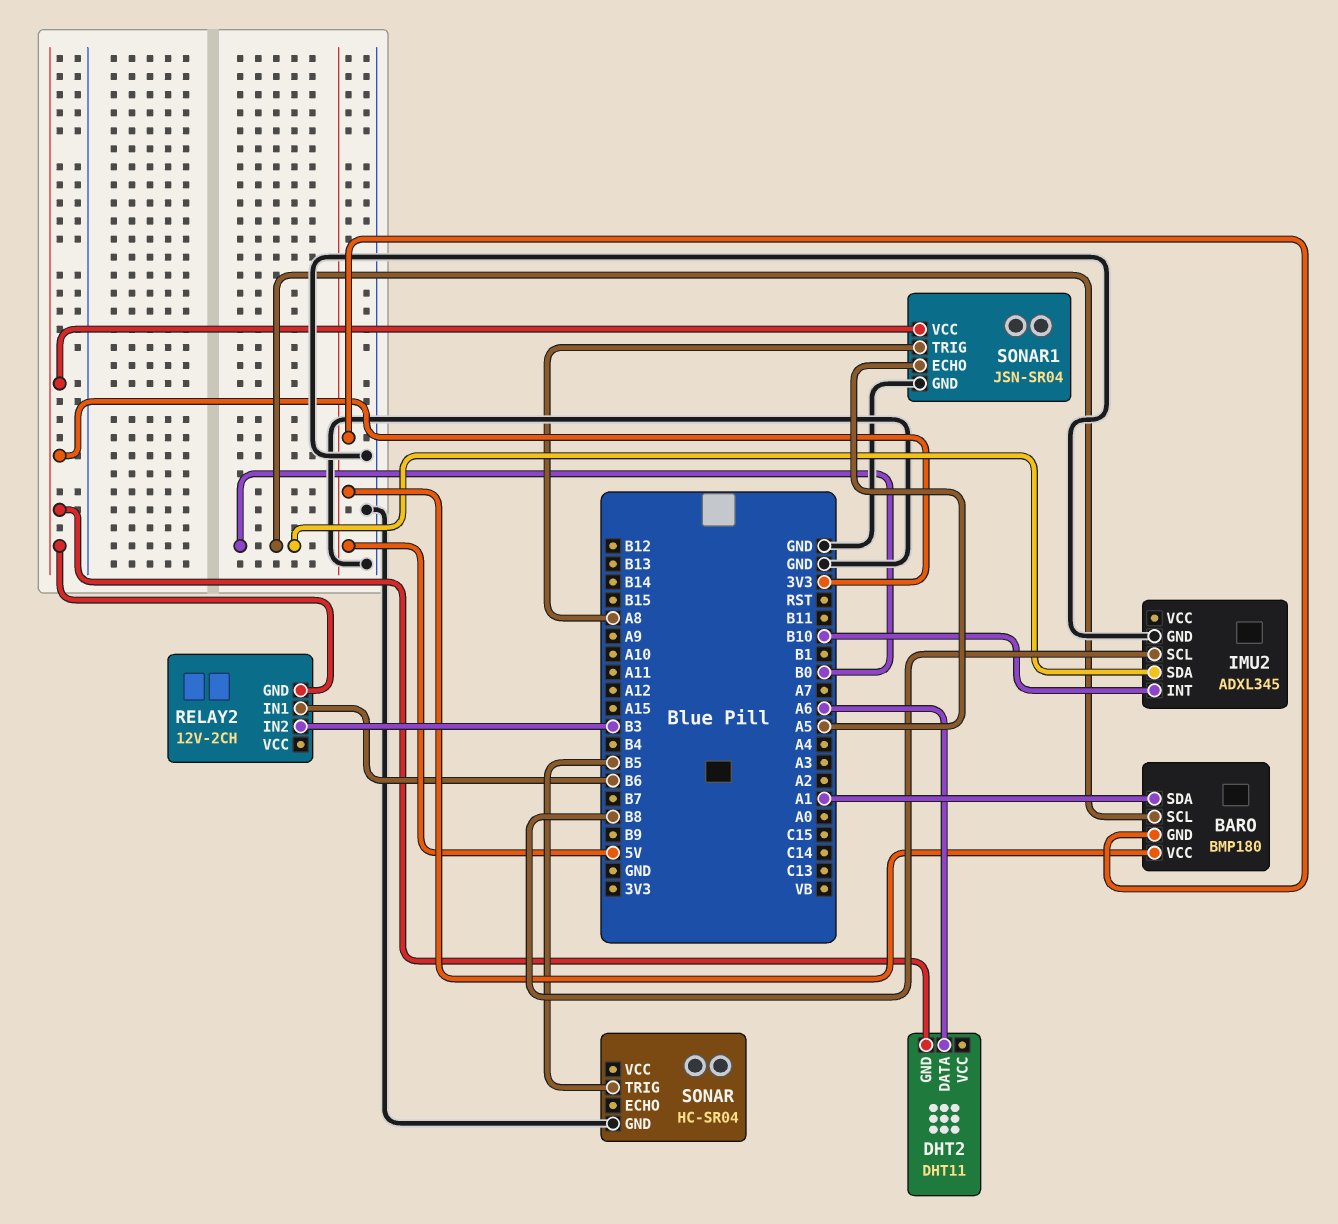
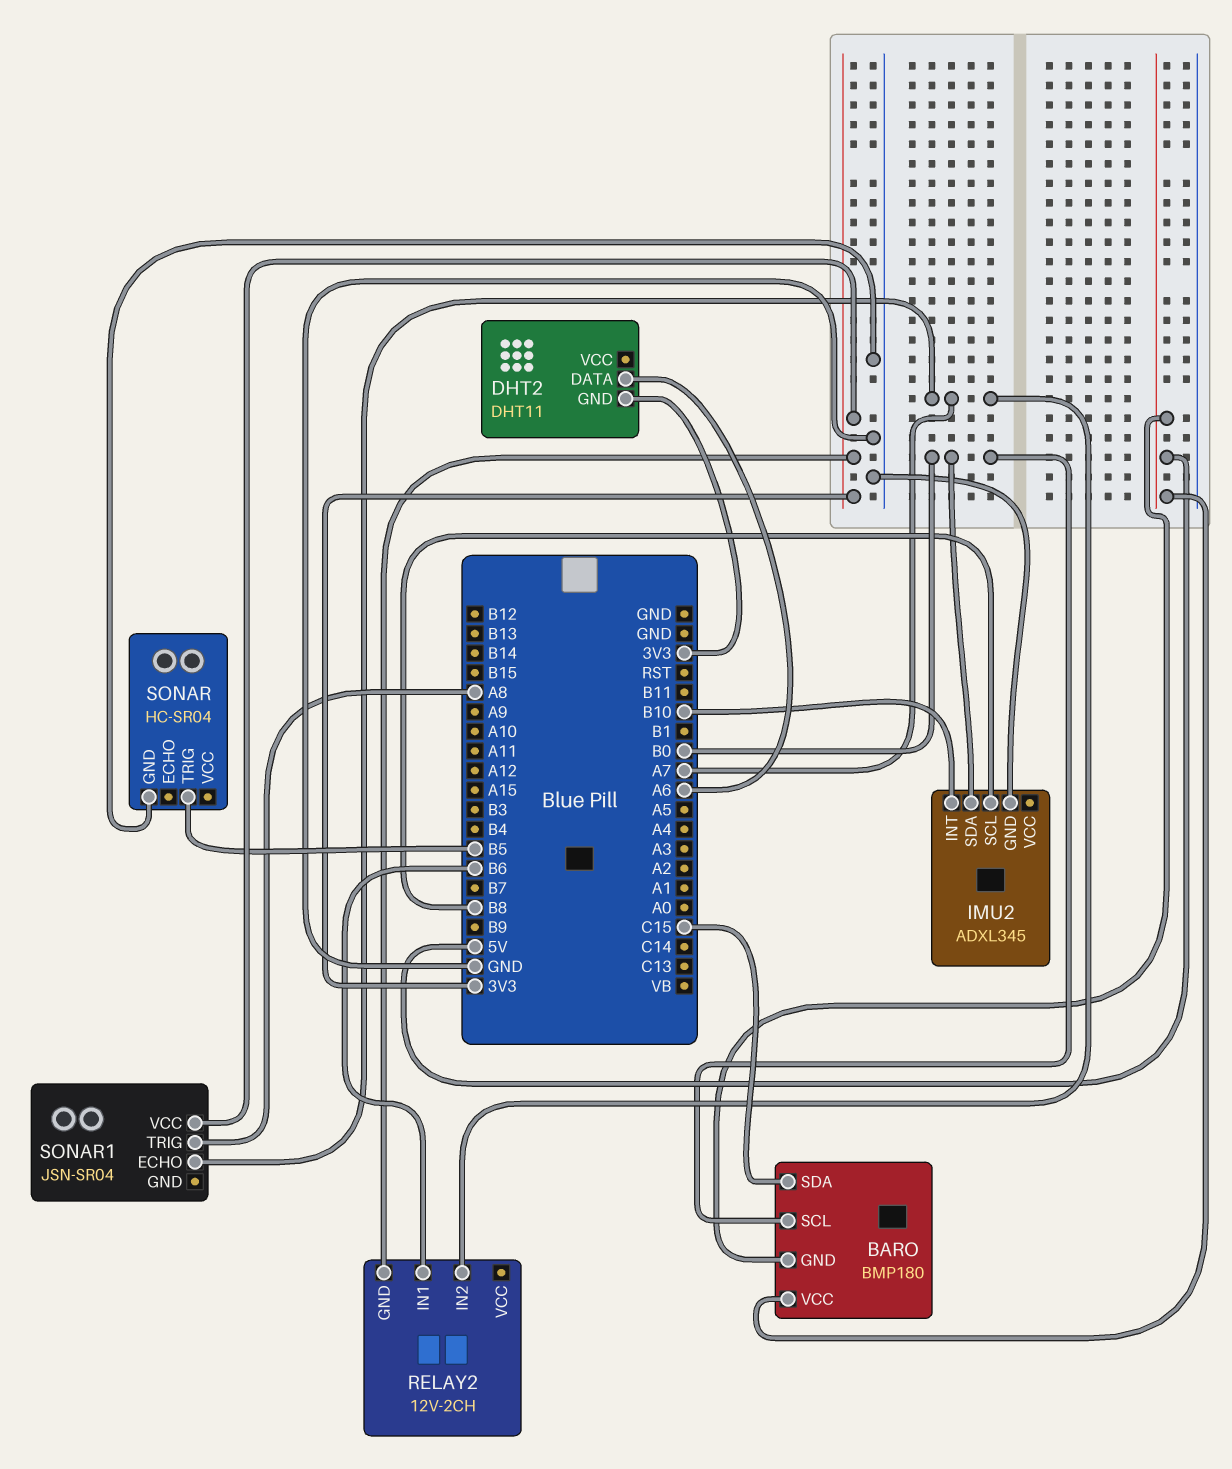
BARO pin SDA: A1 -> C15
RELAY2 pin IN2: B3 -> A7
SONAR1 pin ECHO: A5 -> A7
SONAR1 pin GND: GND -> none

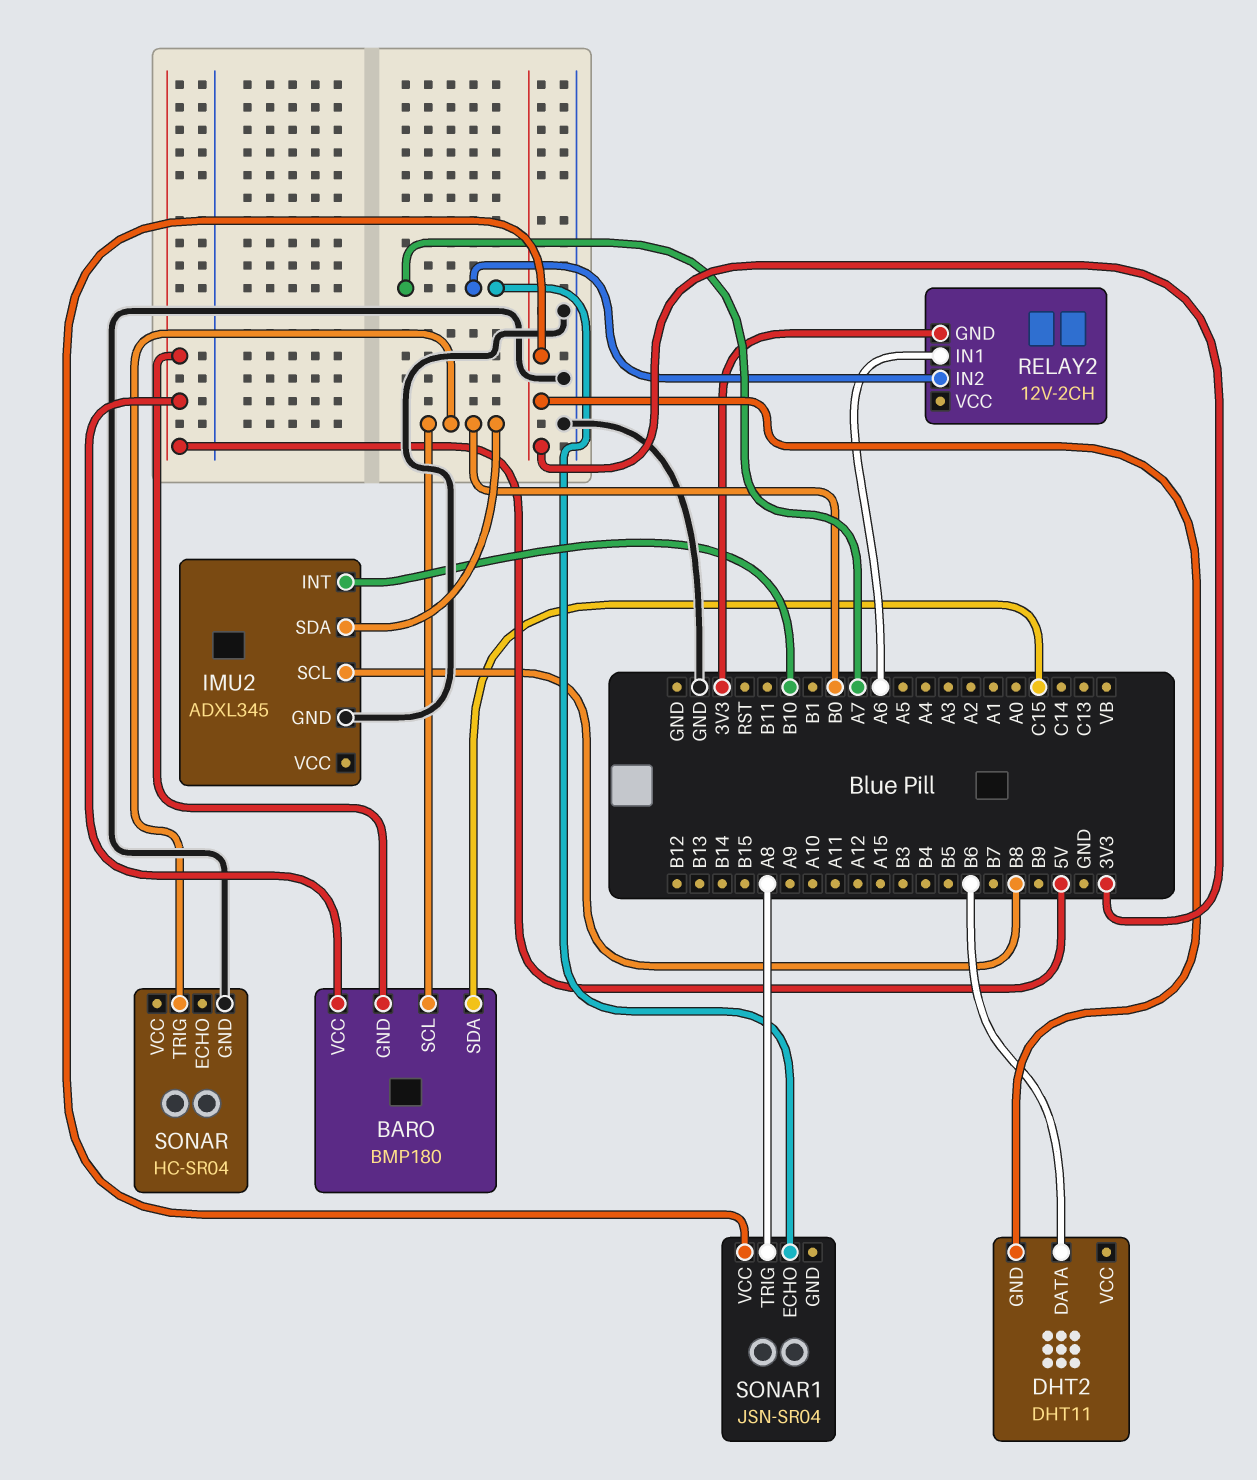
DHT2 pin DATA: A6 -> B6
RELAY2 pin IN1: B6 -> A6
SONAR pin TRIG: B5 -> B0

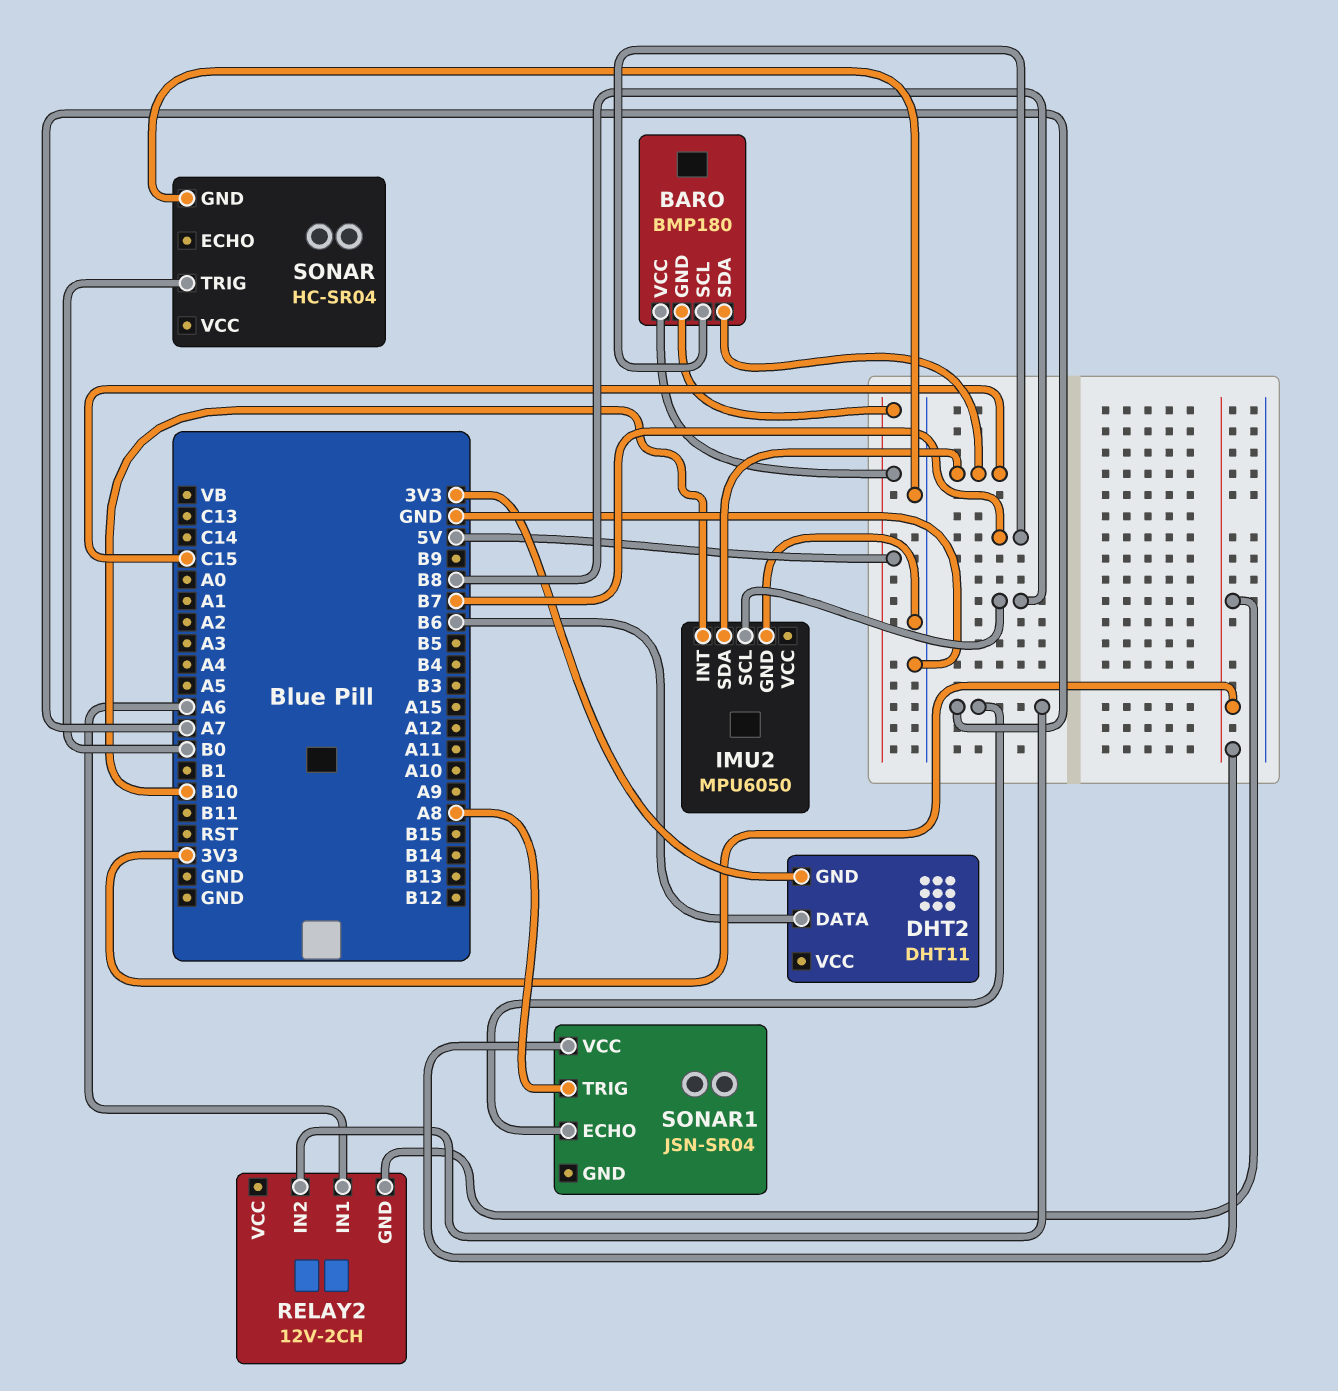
BARO pin SCL: B0 -> B7
IMU2: ADXL345 -> MPU6050
IMU2 pin SDA: B0 -> C15

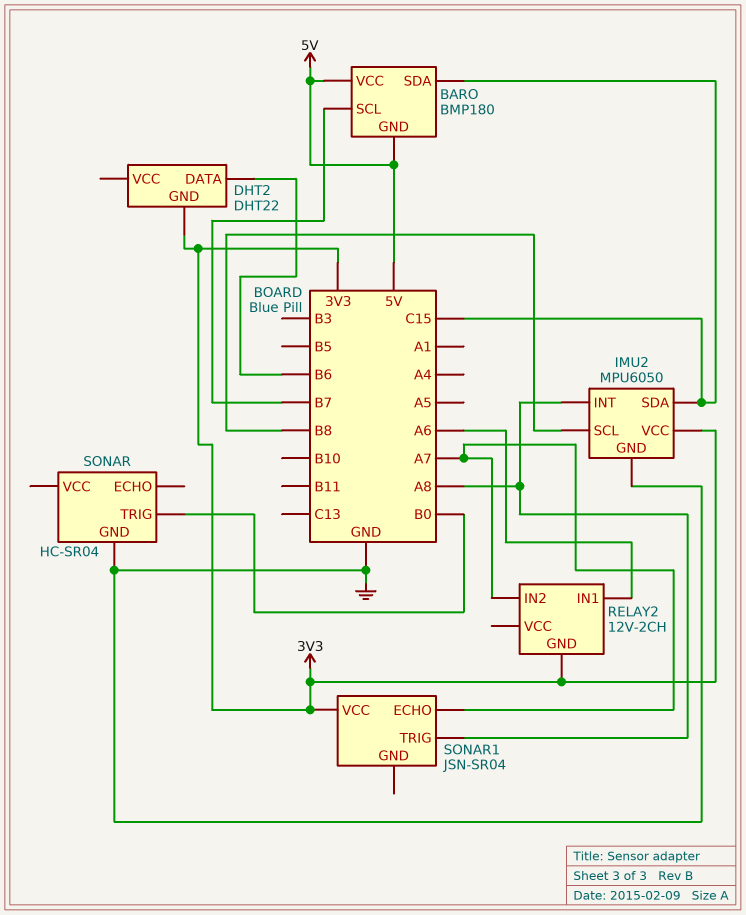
DHT2: DHT11 -> DHT22
IMU2 pin INT: B10 -> A8
IMU2 pin VCC: none -> 3V3

